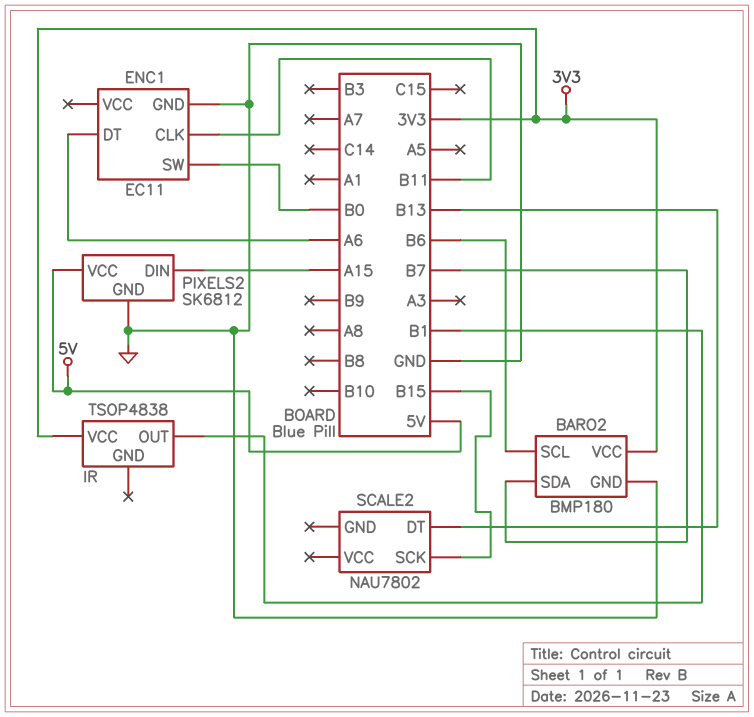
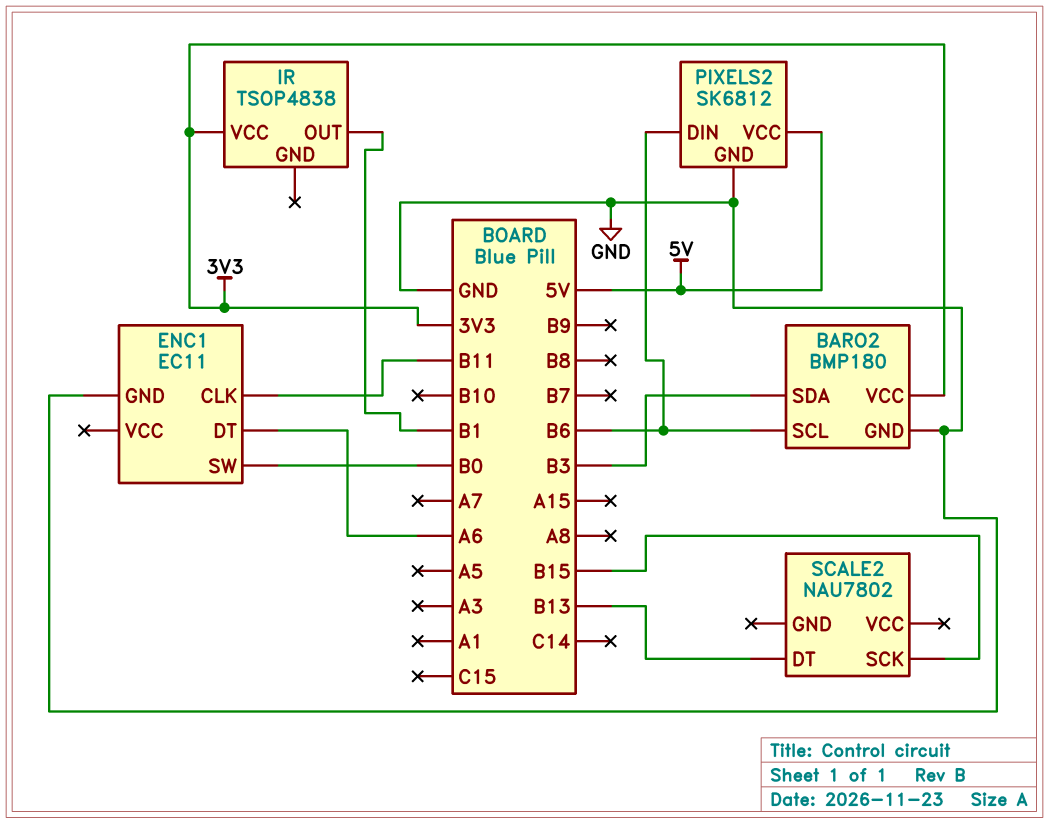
BARO2 pin SDA: B7 -> B3
PIXELS2 pin DIN: A15 -> B6

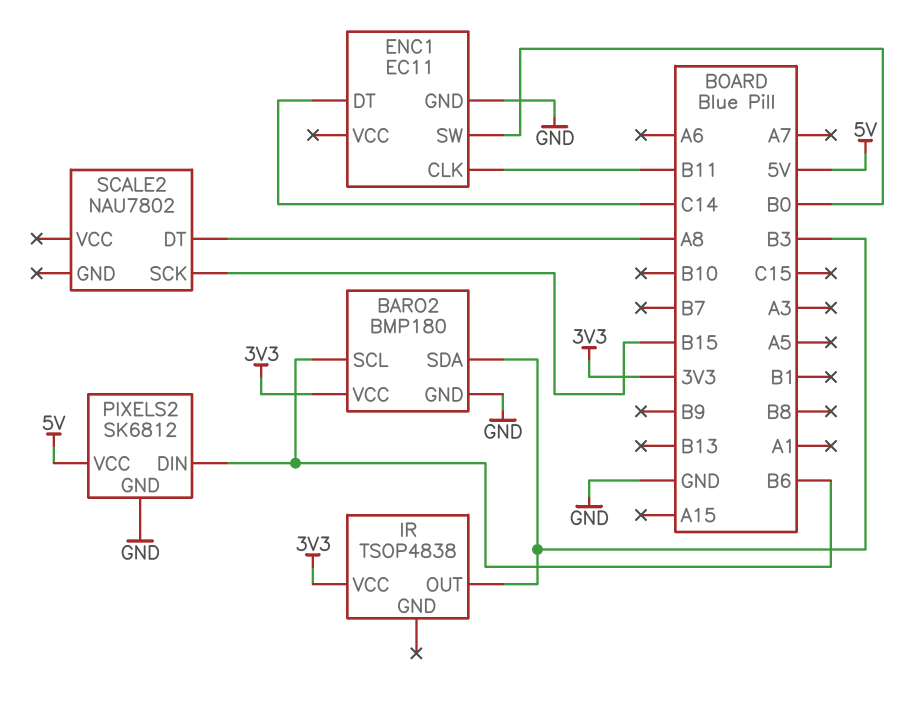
ENC1 pin DT: A6 -> C14
IR pin OUT: B1 -> B3
SCALE2 pin DT: B13 -> A8

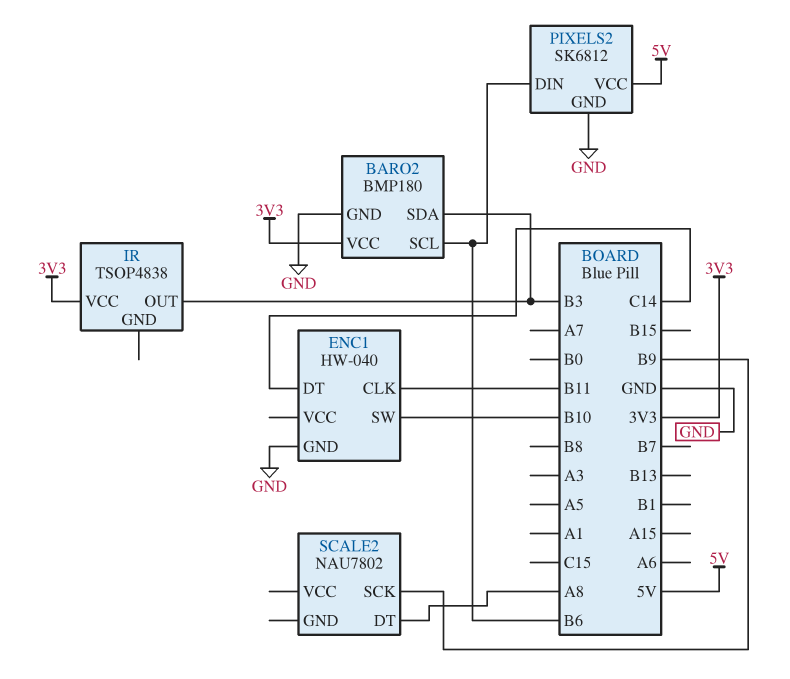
ENC1: EC11 -> HW-040
ENC1 pin SW: B0 -> B10
SCALE2 pin SCK: B15 -> B9

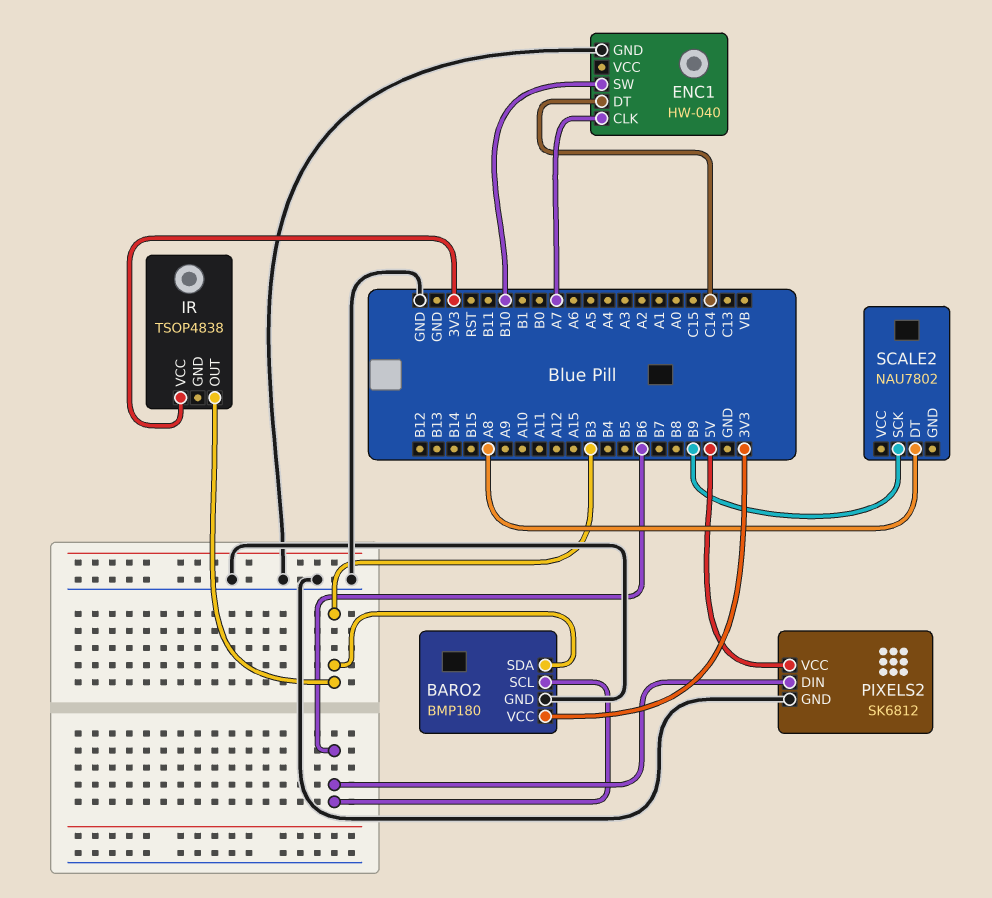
ENC1 pin CLK: B11 -> A7

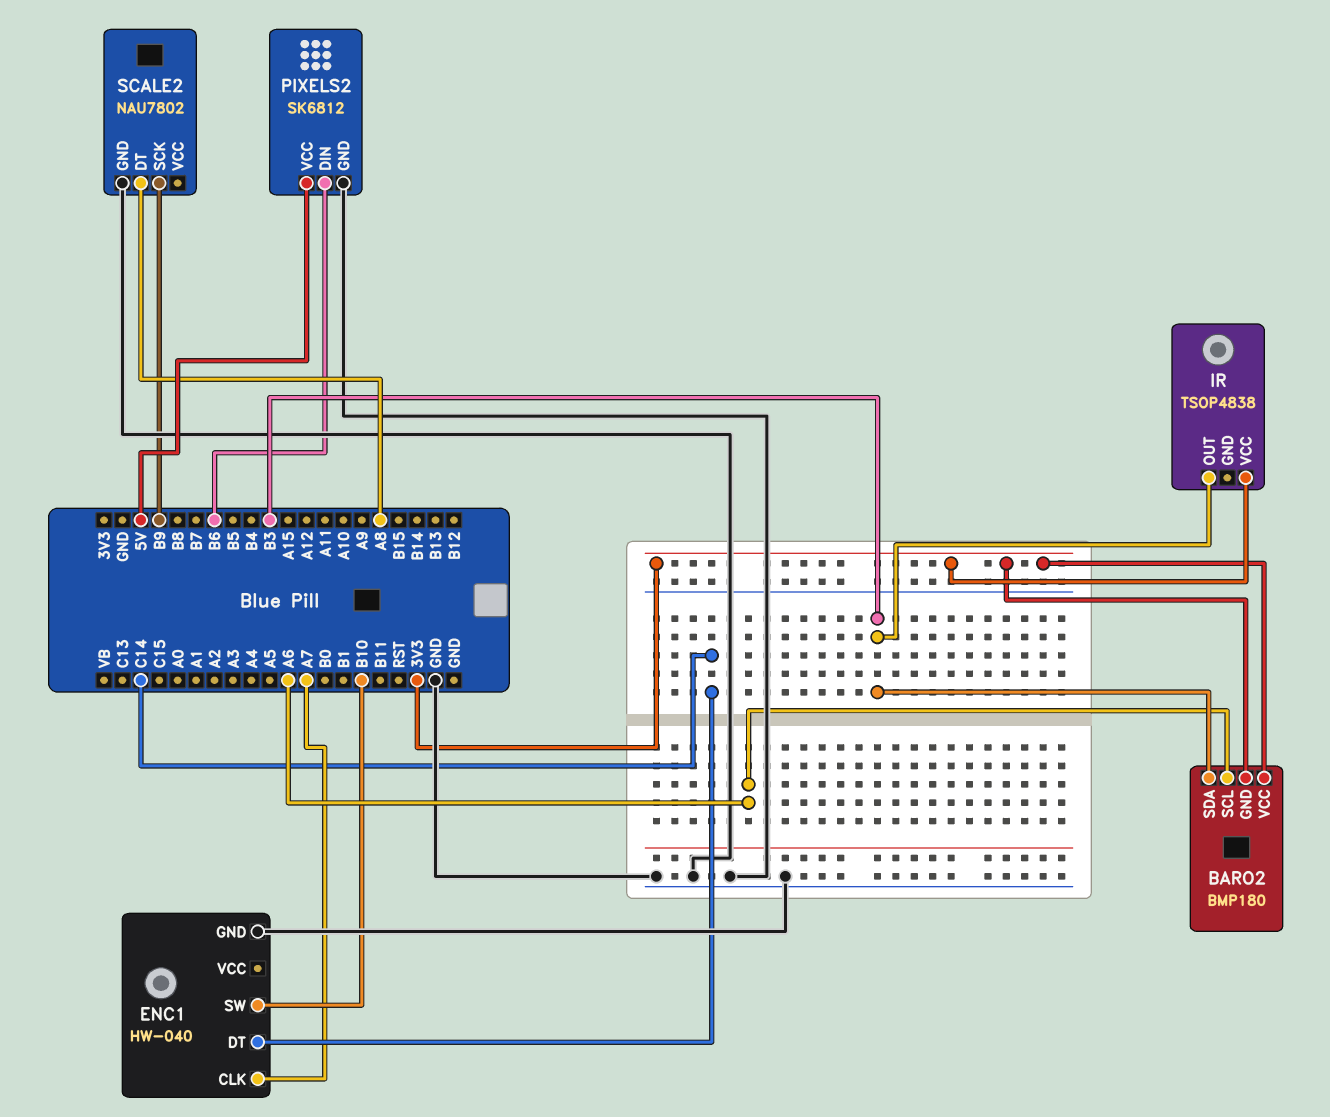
BARO2 pin GND: GND -> 3V3
BARO2 pin SCL: B6 -> A6
SCALE2 pin GND: none -> GND

